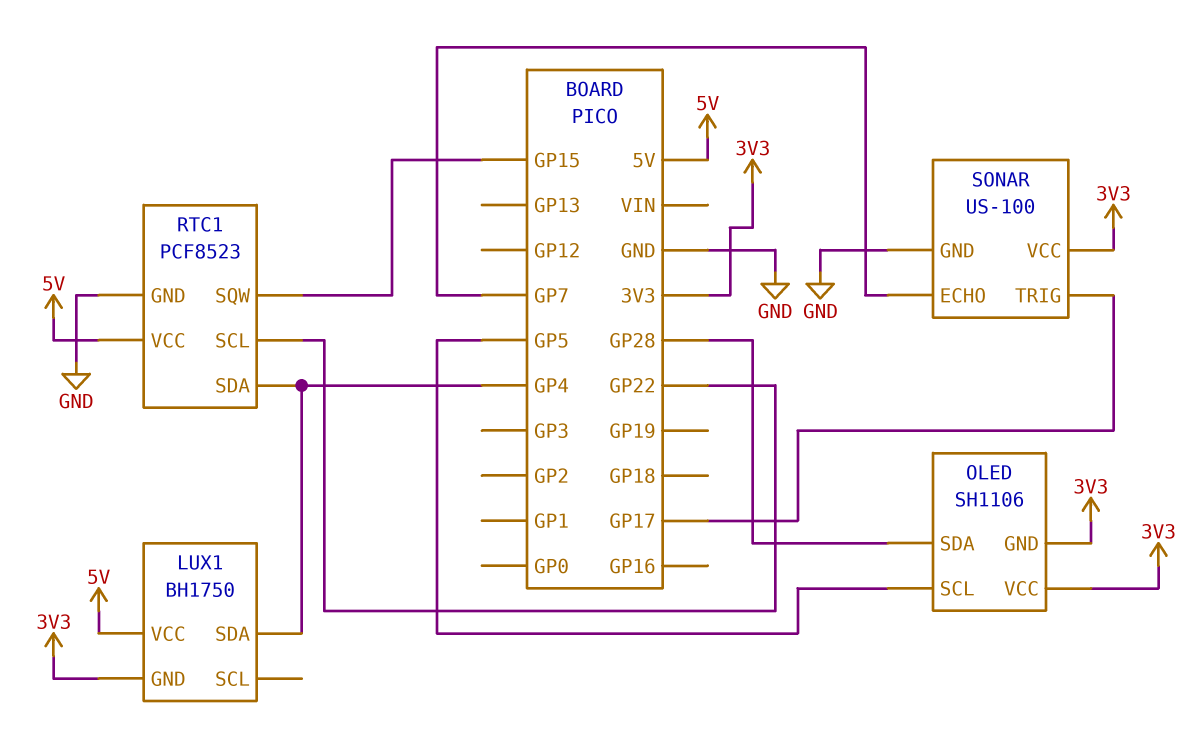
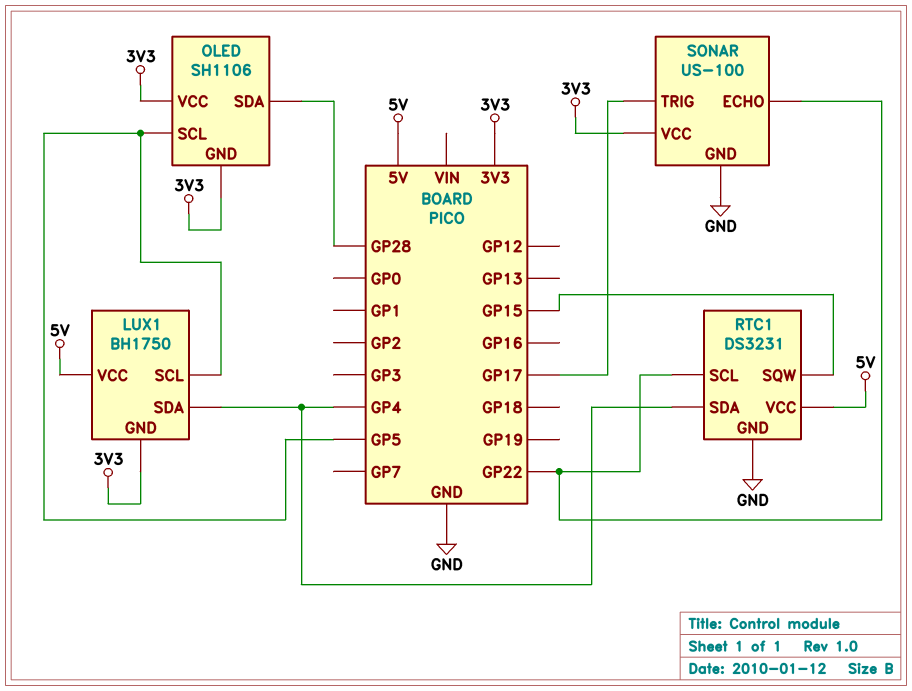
LUX1 pin SCL: none -> GP5
RTC1: PCF8523 -> DS3231
SONAR pin ECHO: GP7 -> GP22

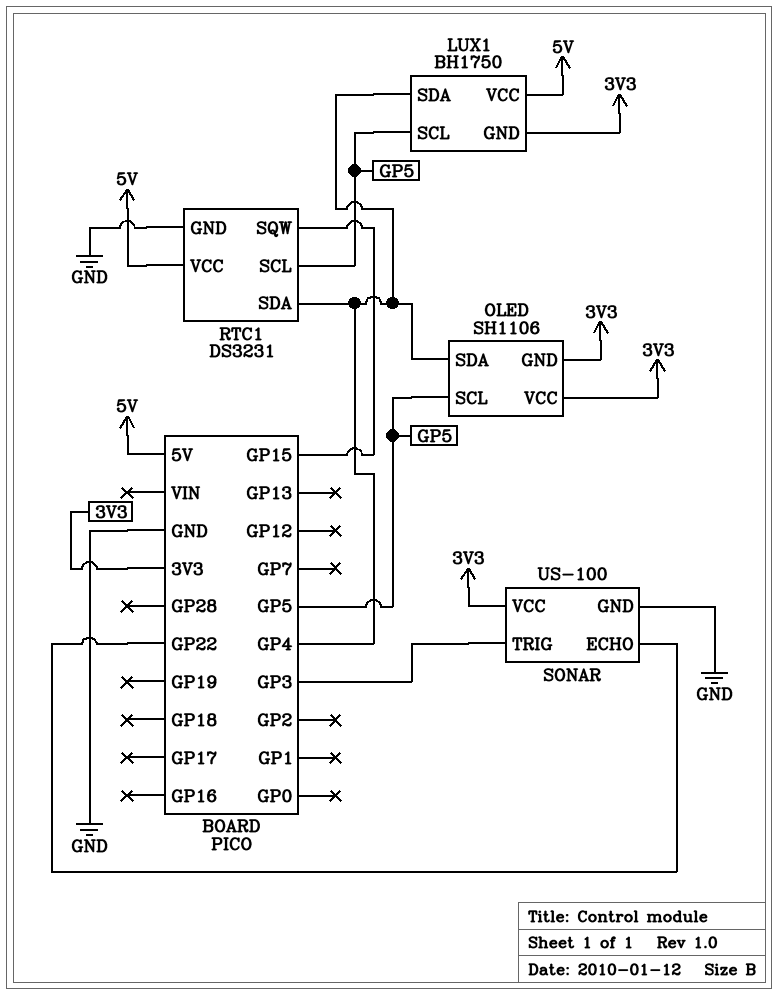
OLED pin SDA: GP28 -> GP4
RTC1 pin SCL: GP22 -> GP5
SONAR pin TRIG: GP17 -> GP3

